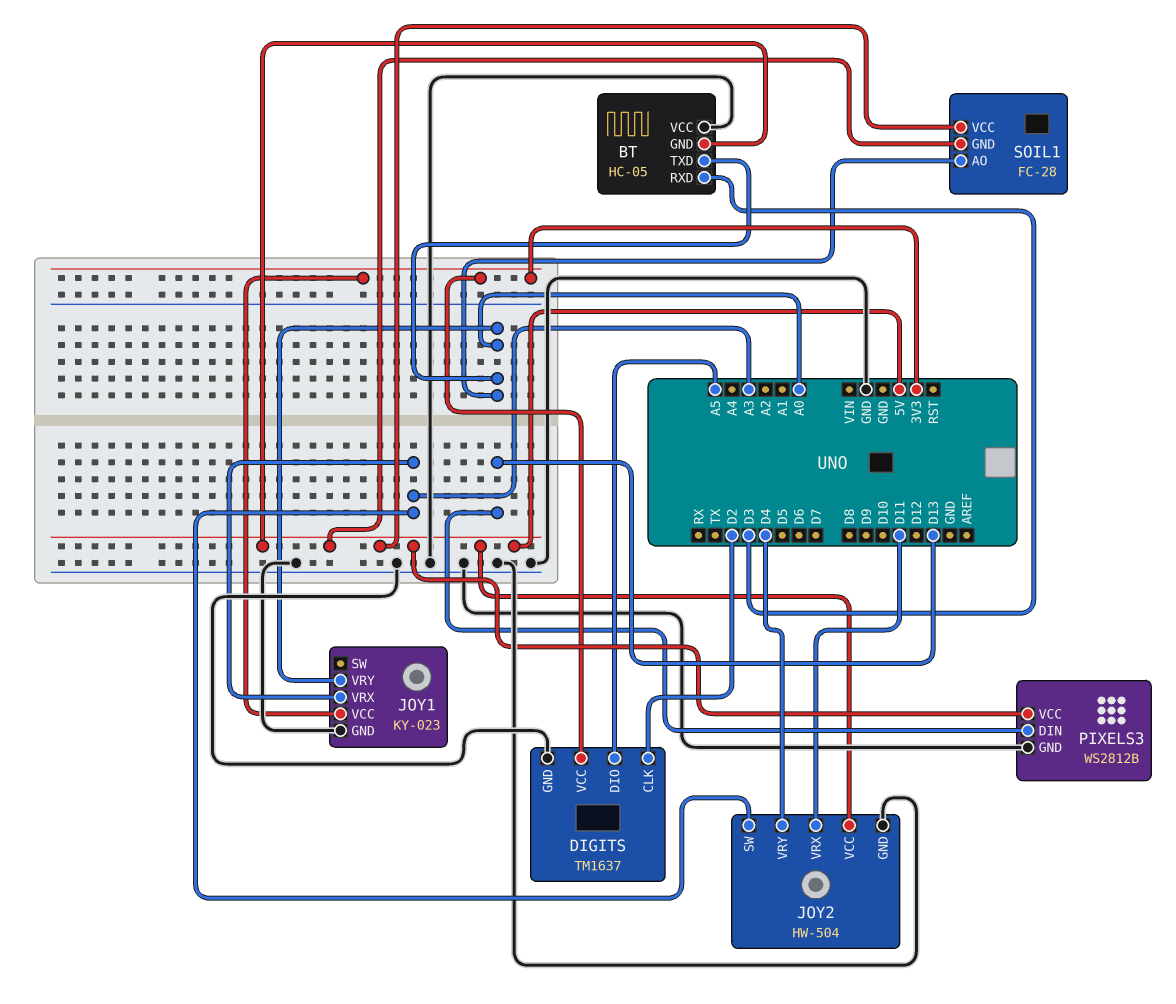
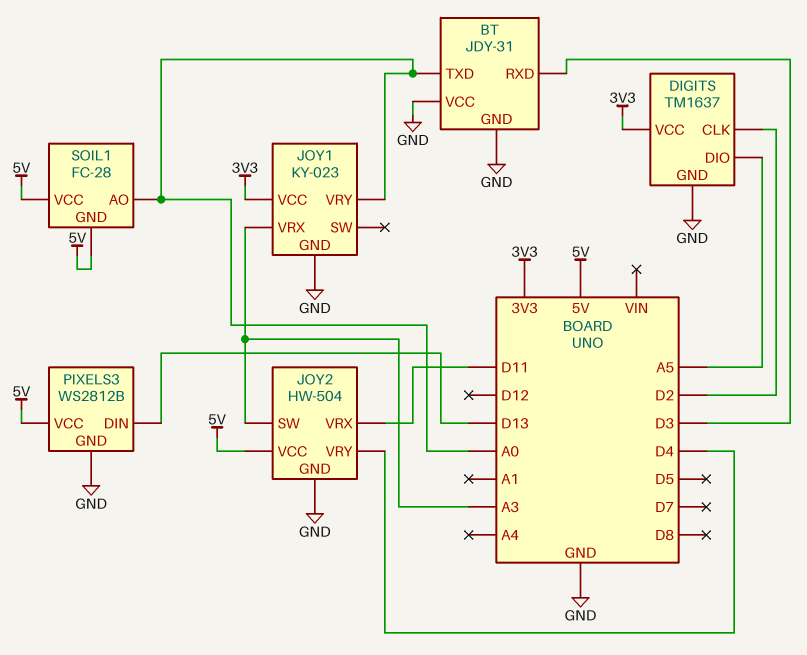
BT: HC-05 -> JDY-31
BT pin GND: 5V -> GND

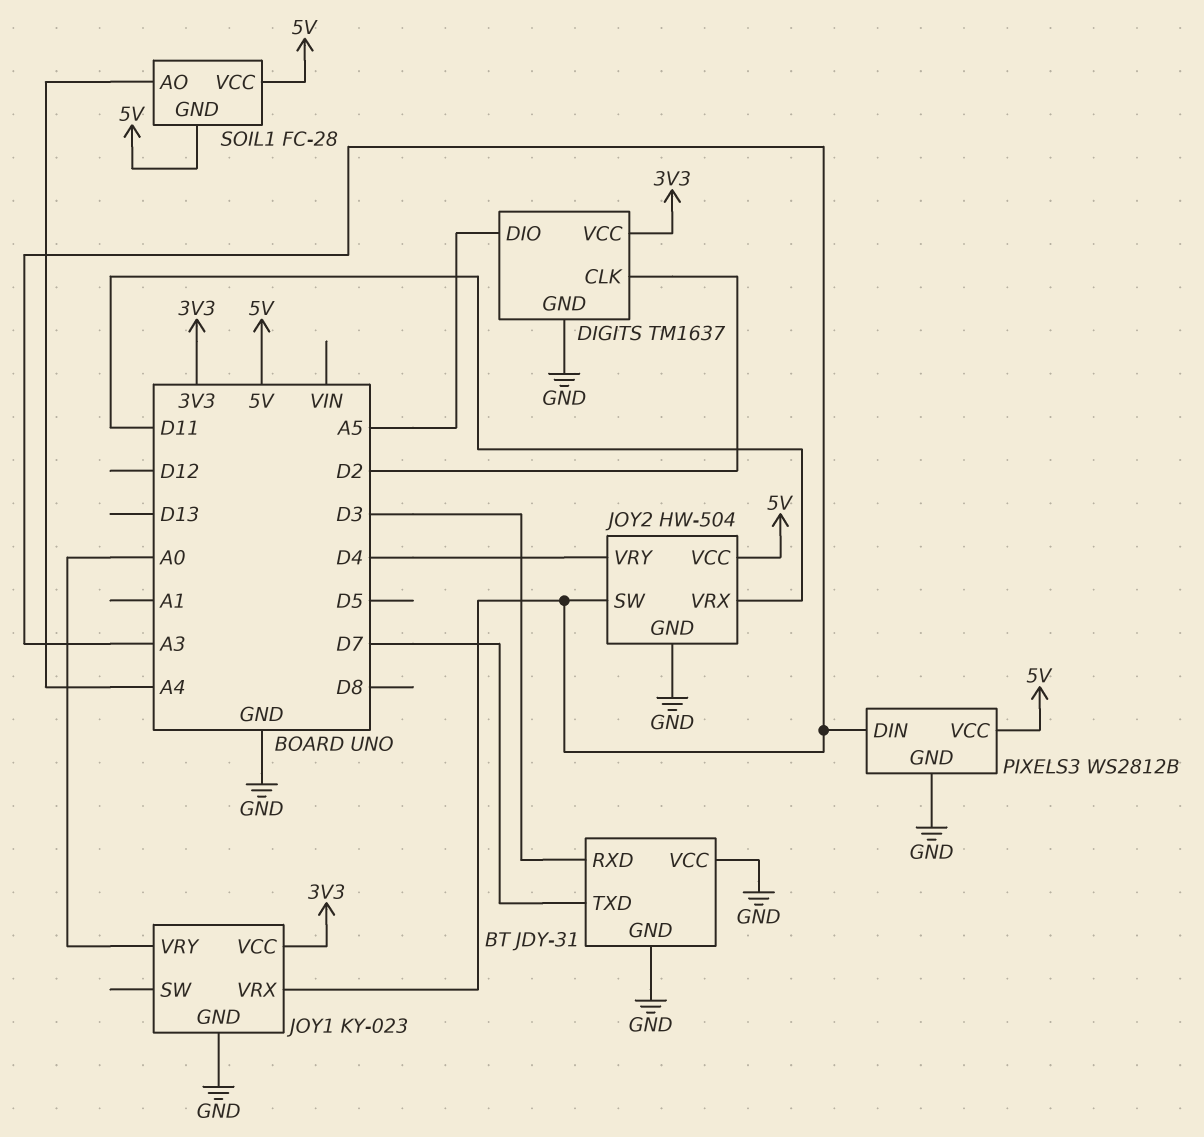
BT pin TXD: A0 -> D7
PIXELS3 pin DIN: D13 -> A3
SOIL1 pin AO: A0 -> A4

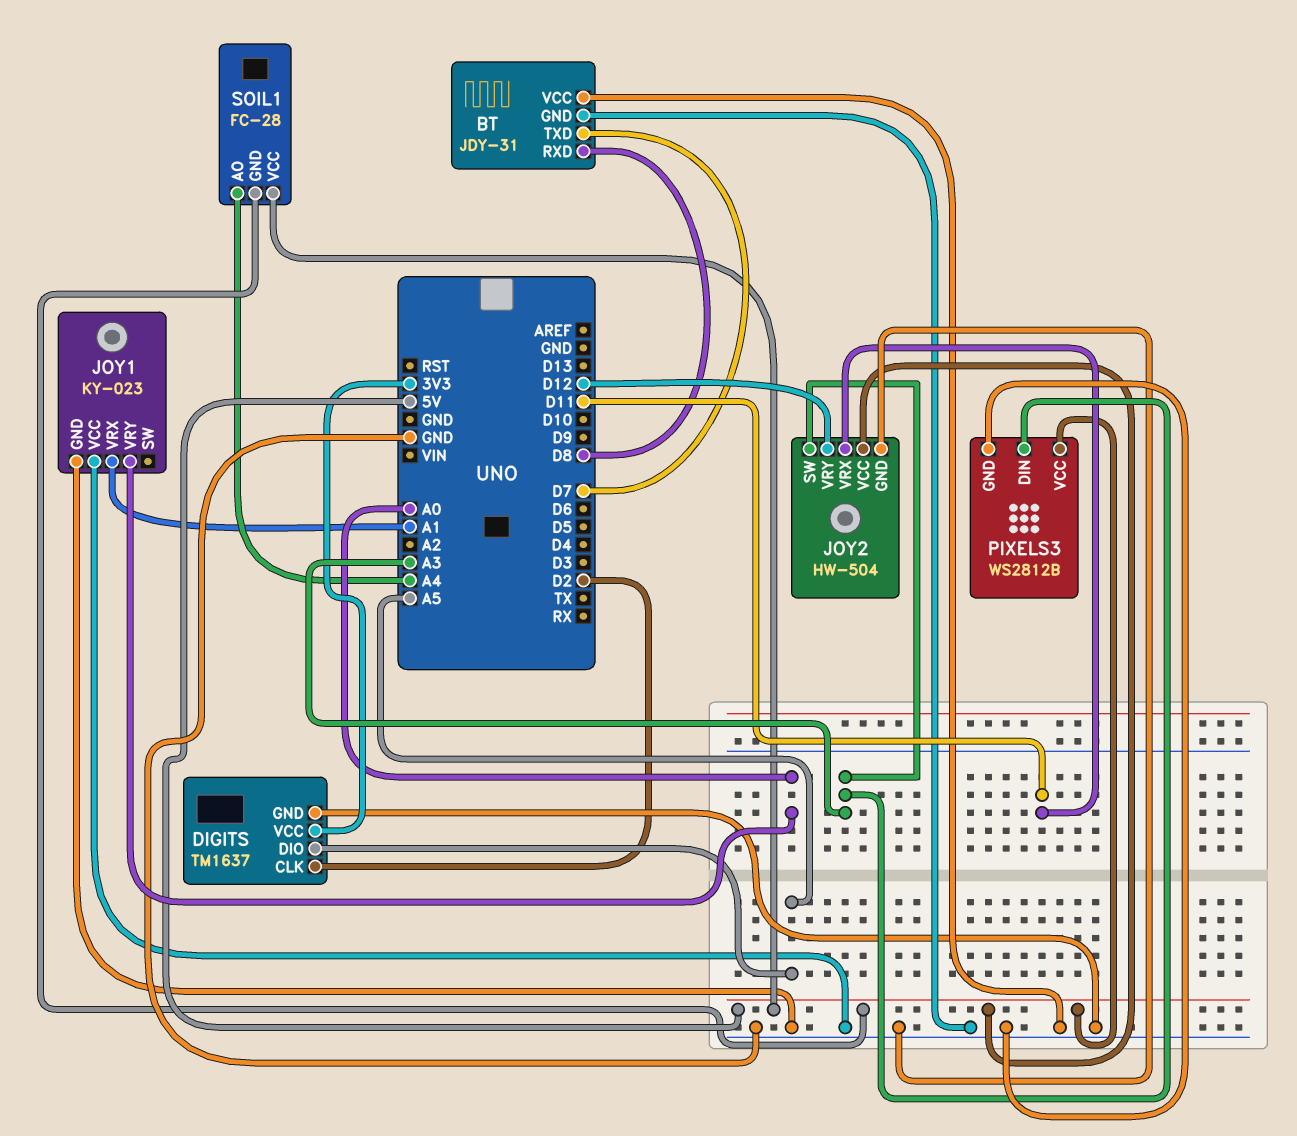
BT pin RXD: D3 -> D8
JOY1 pin VCC: 3V3 -> GND
JOY1 pin VRX: A3 -> A1
JOY2 pin VRY: D4 -> D12

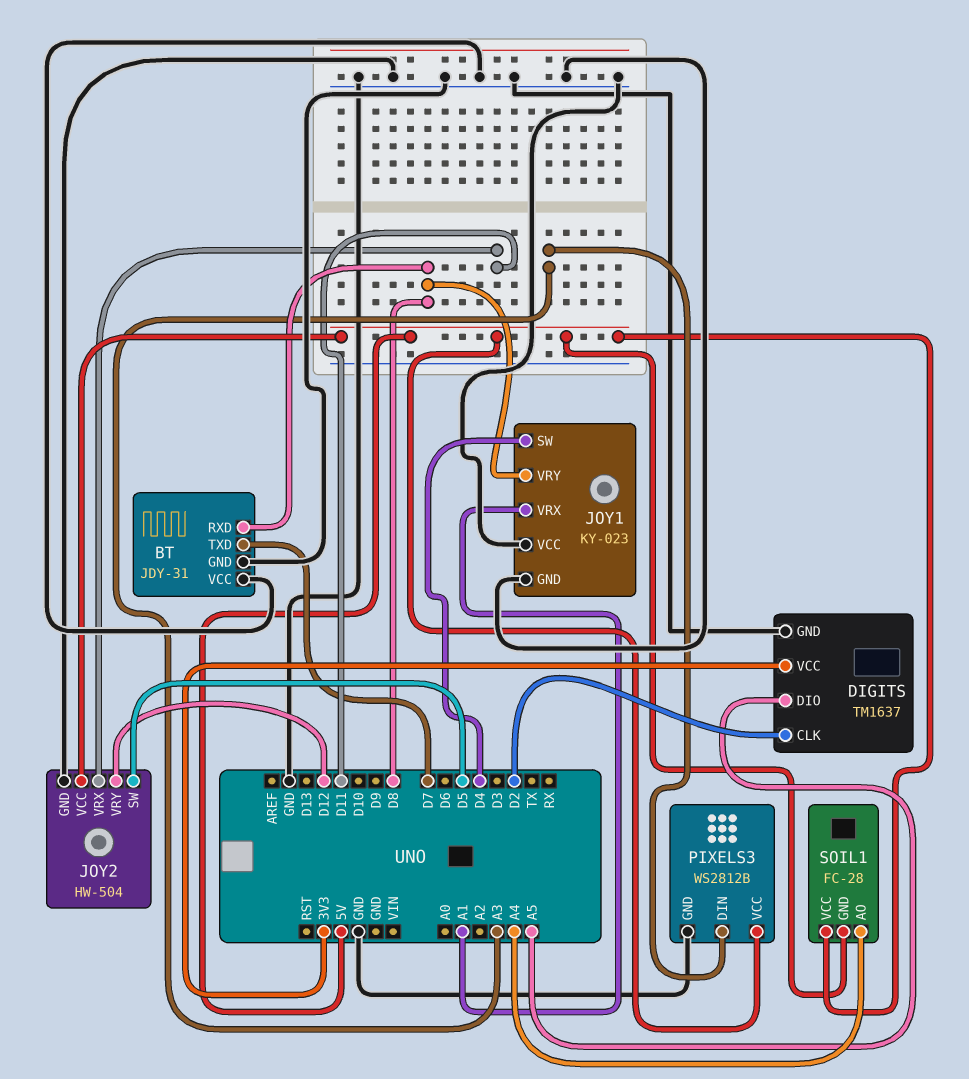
JOY1 pin SW: none -> D4
JOY1 pin VRY: A0 -> D8
JOY2 pin SW: A3 -> D5

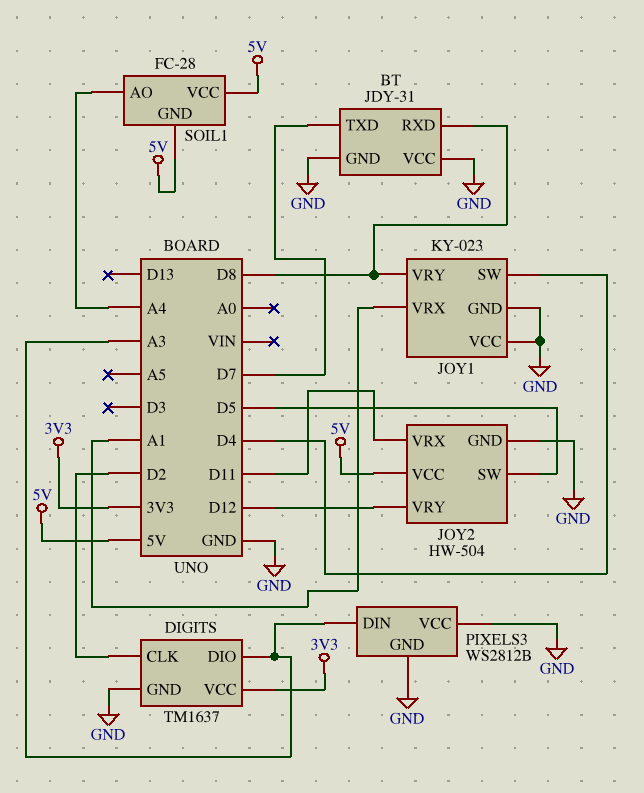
DIGITS pin DIO: A5 -> A3
PIXELS3 pin VCC: 5V -> GND

